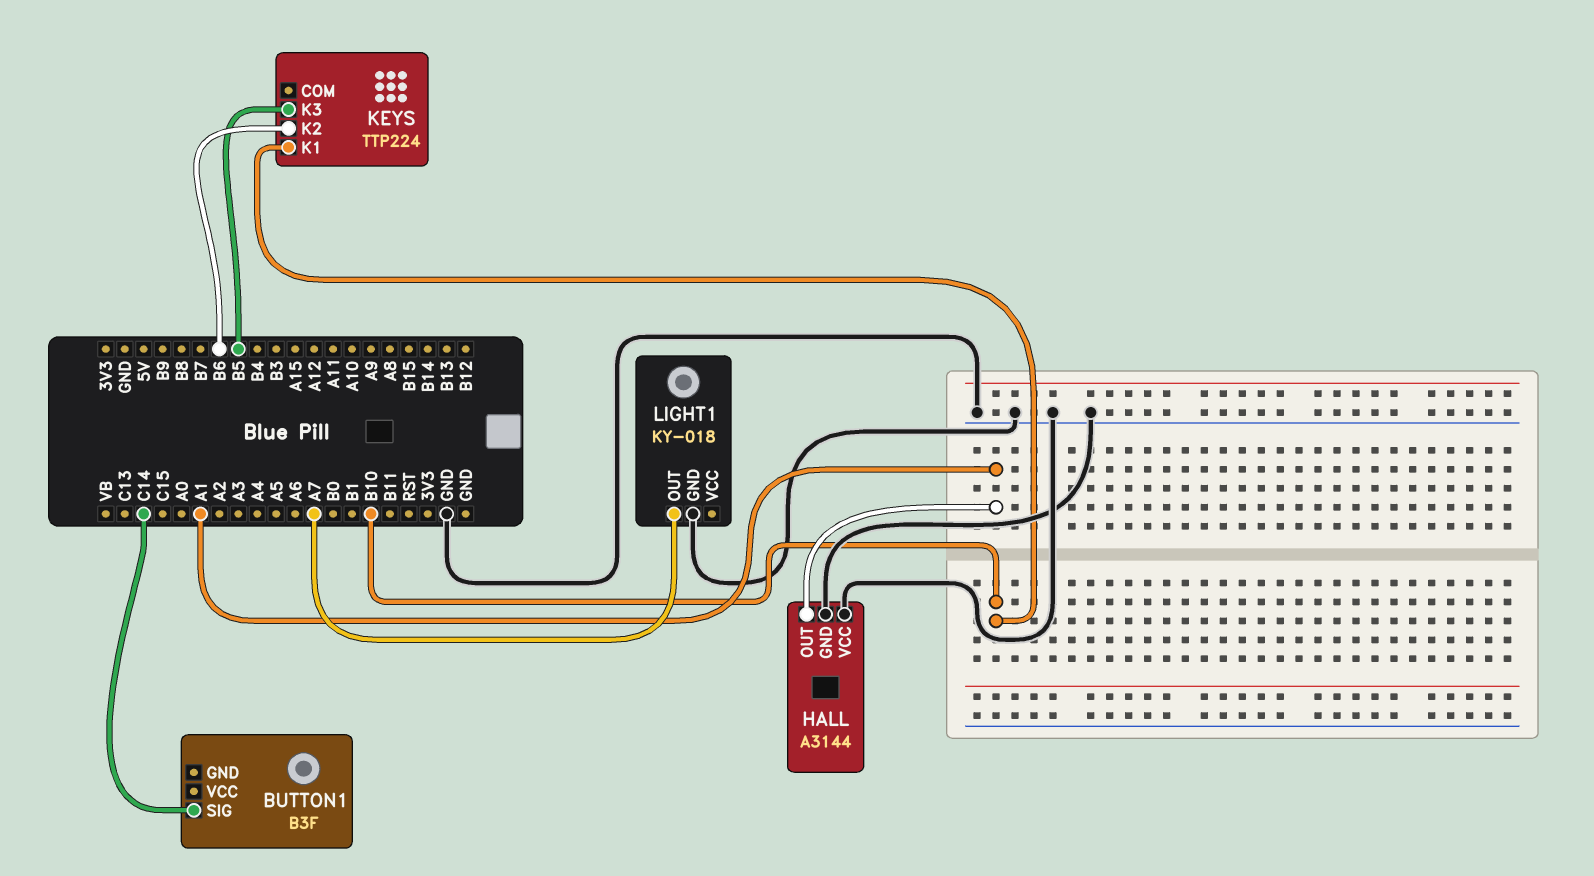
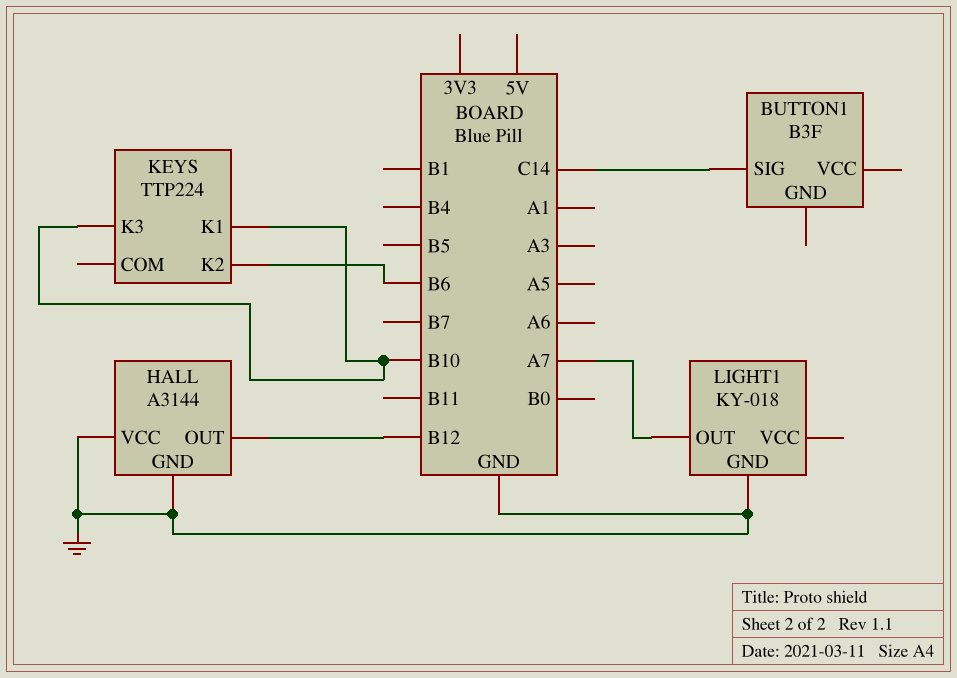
HALL pin OUT: A1 -> B12
KEYS pin K3: B5 -> B10

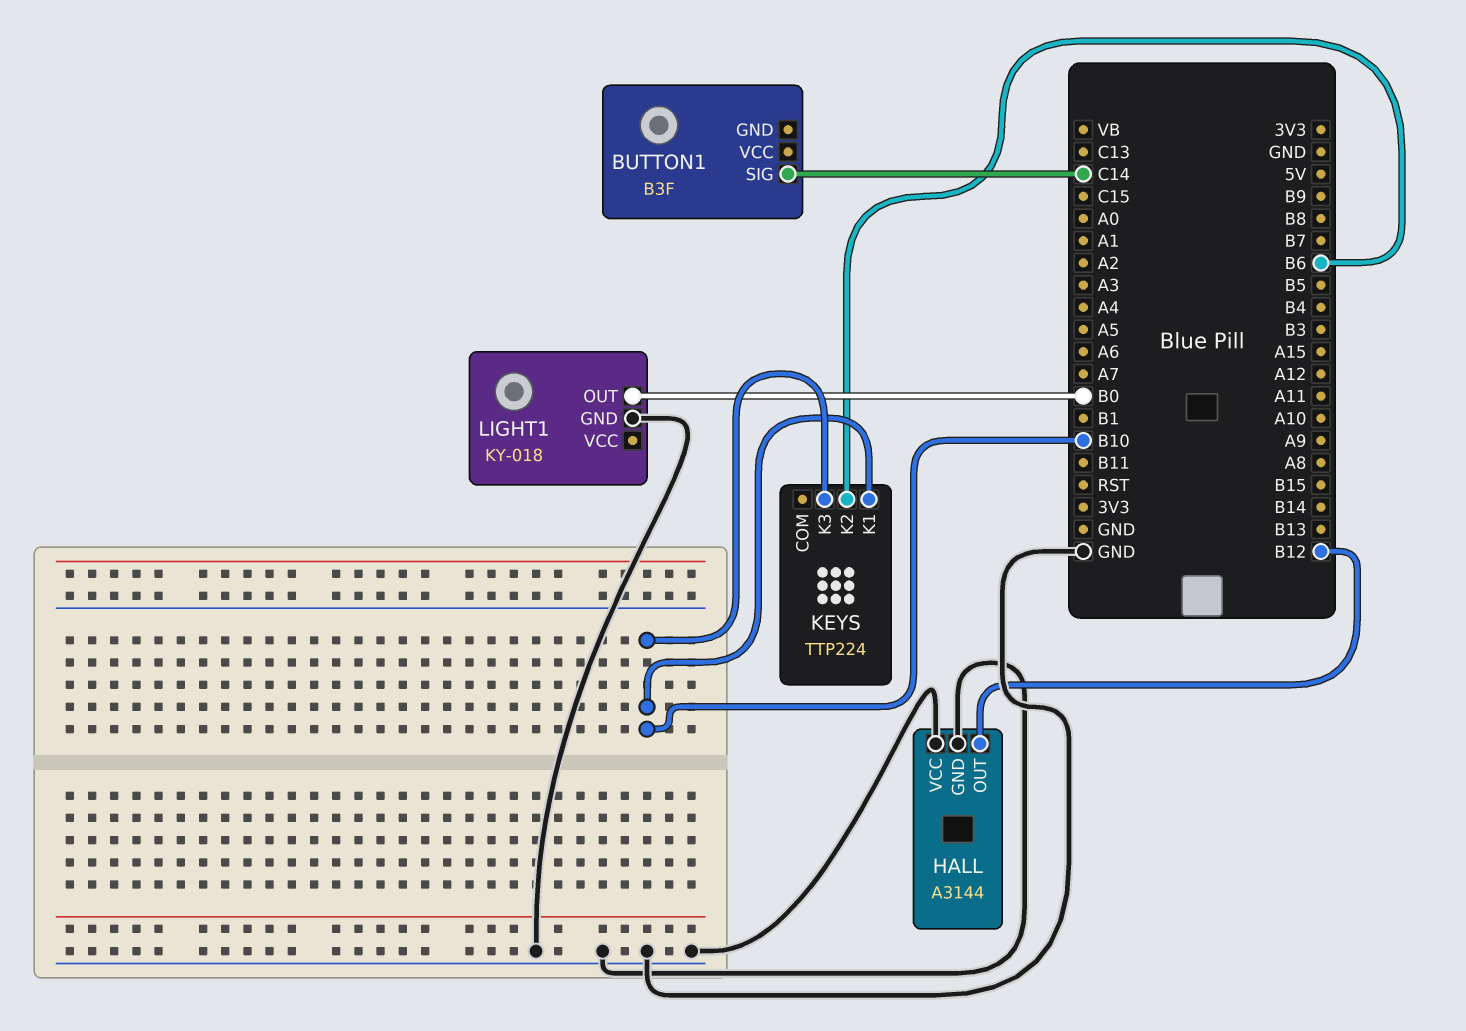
LIGHT1 pin OUT: A7 -> B0

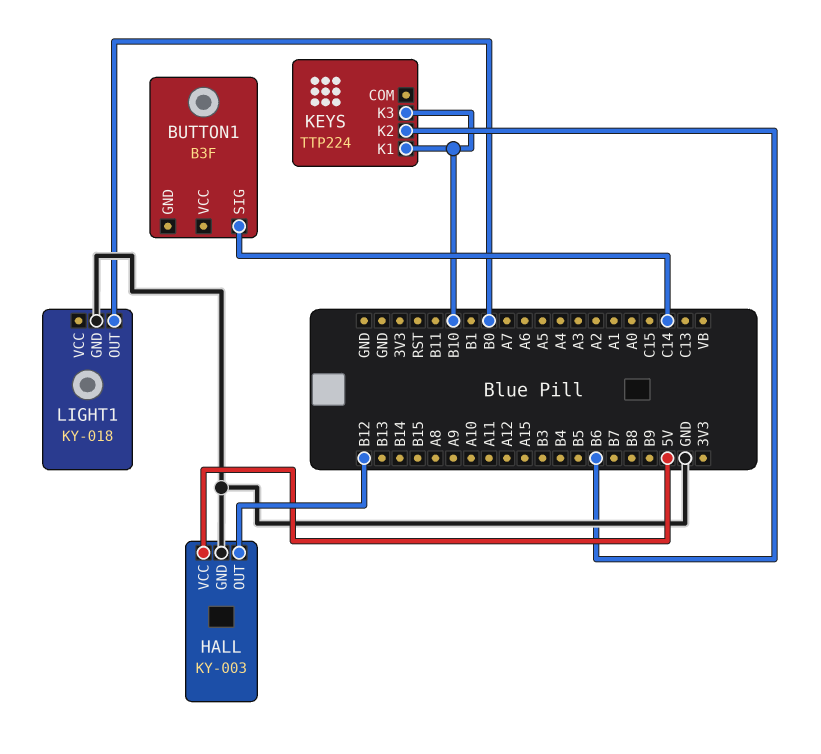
HALL: A3144 -> KY-003
HALL pin VCC: GND -> 5V

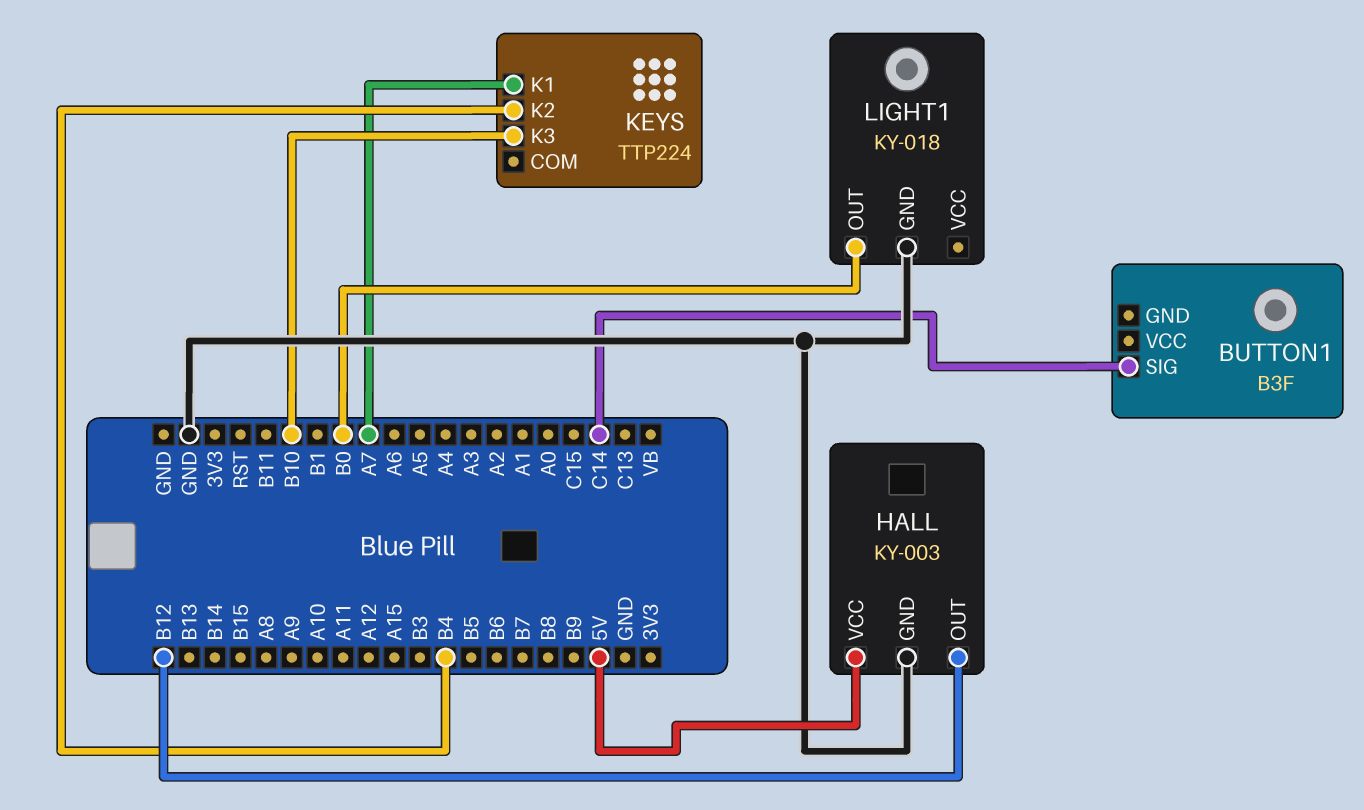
KEYS pin K1: B10 -> A7
KEYS pin K2: B6 -> B4

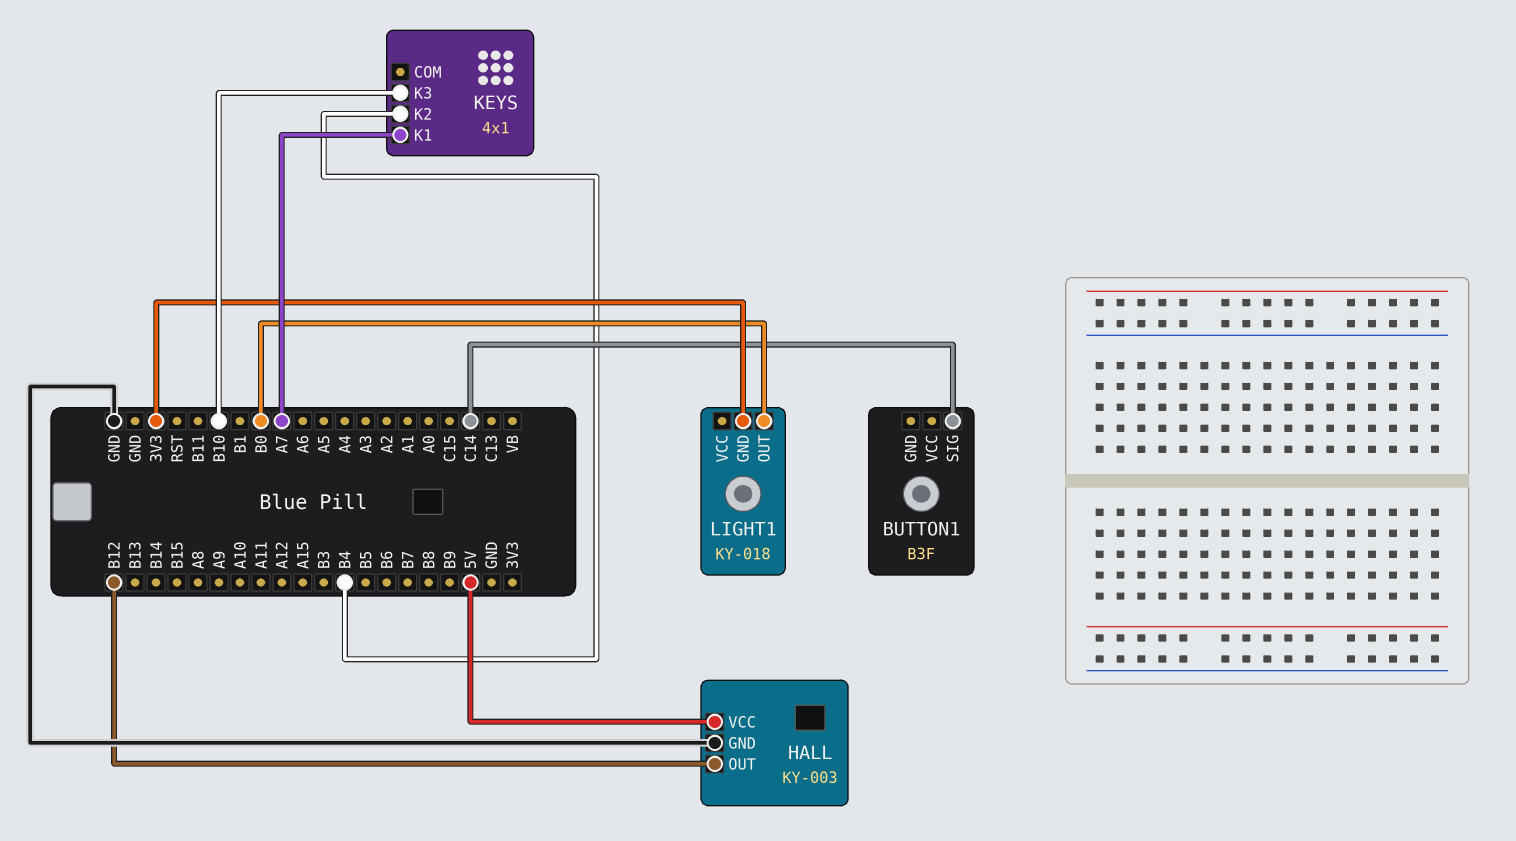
KEYS: TTP224 -> 4x1
LIGHT1 pin GND: GND -> 3V3

